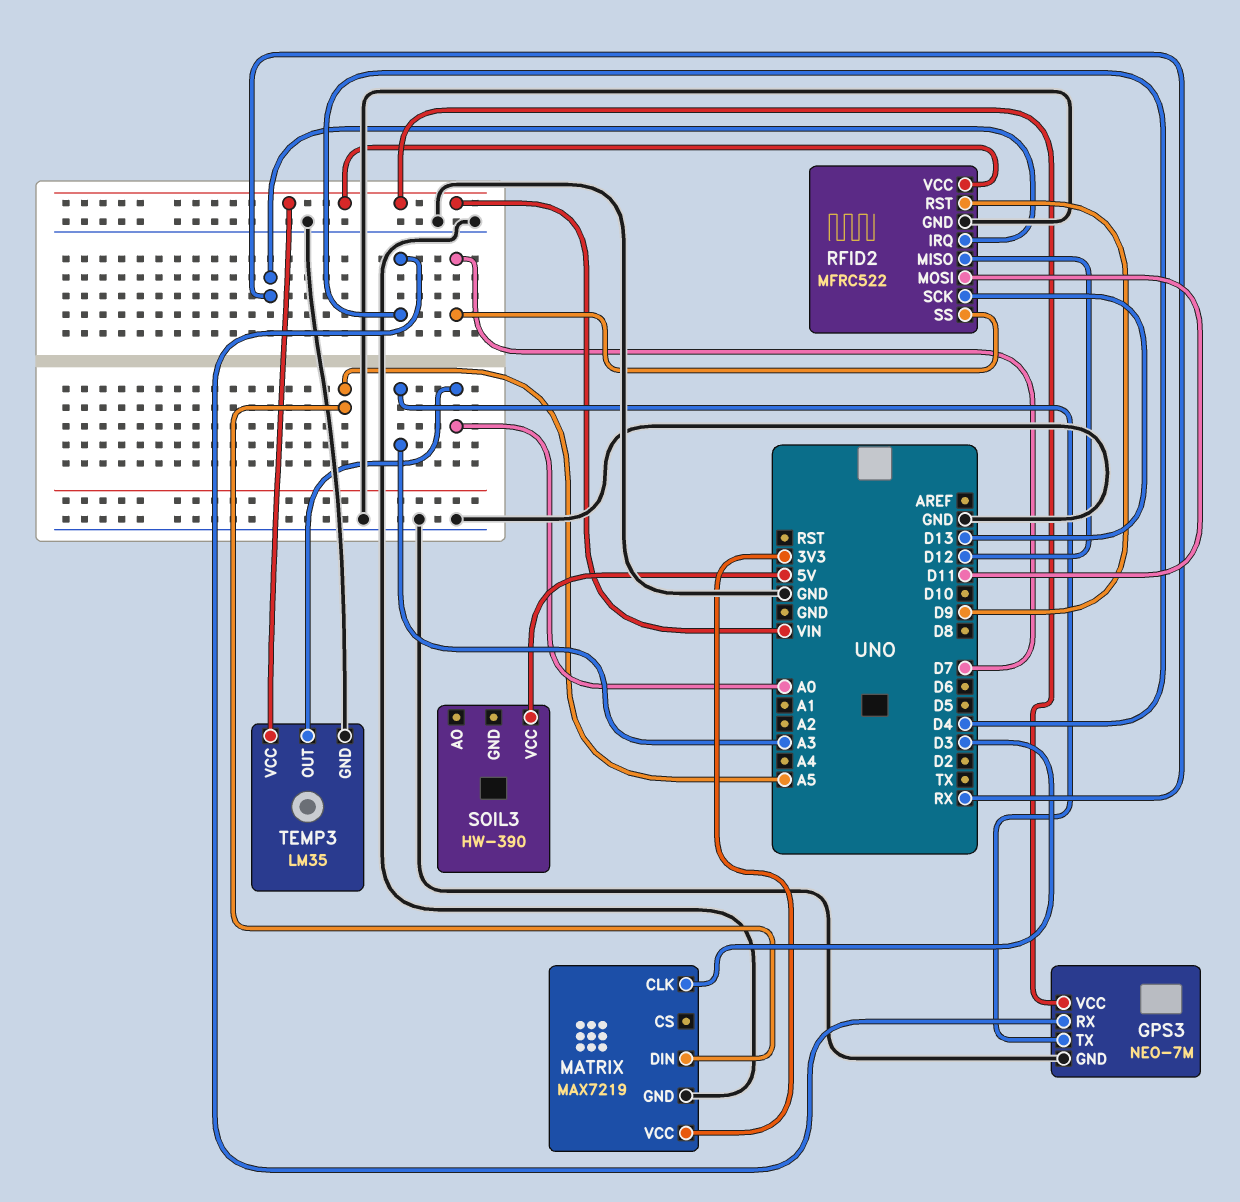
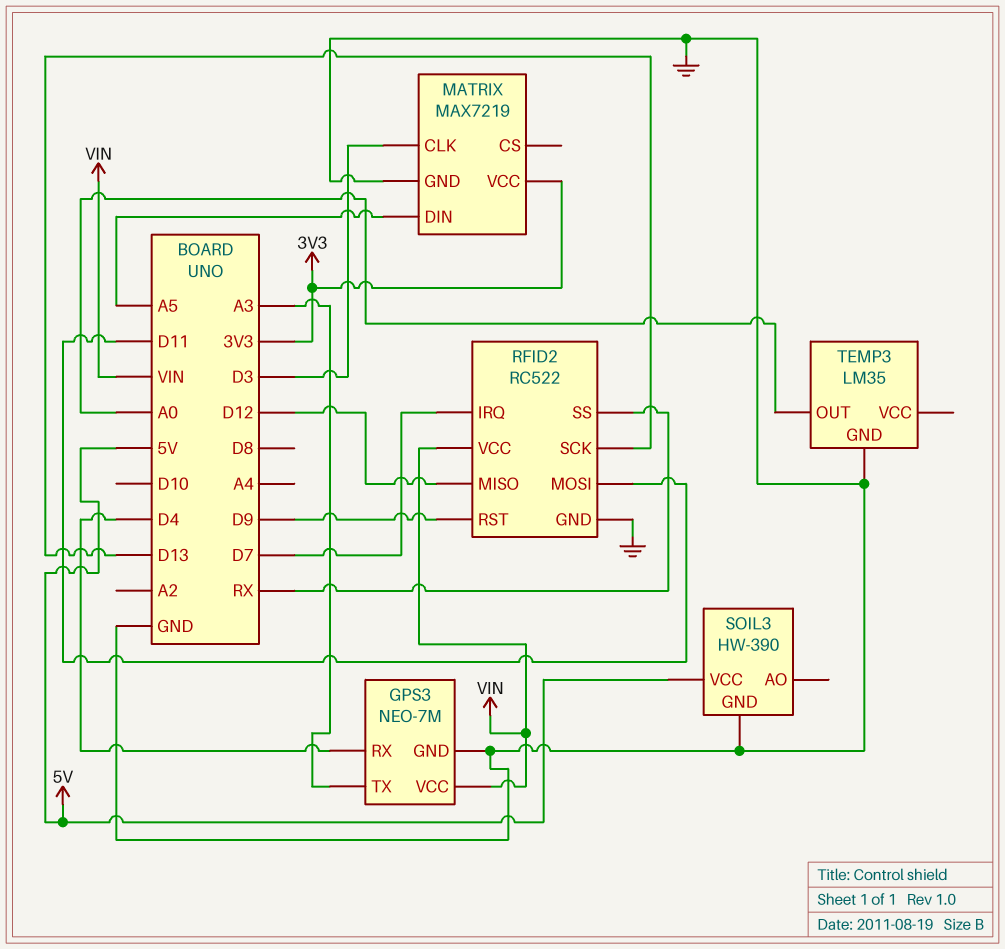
RFID2: MFRC522 -> RC522
RFID2 pin IRQ: RX -> D7
RFID2 pin SS: D7 -> RX
SOIL3 pin GND: none -> GND
TEMP3 pin VCC: VIN -> none

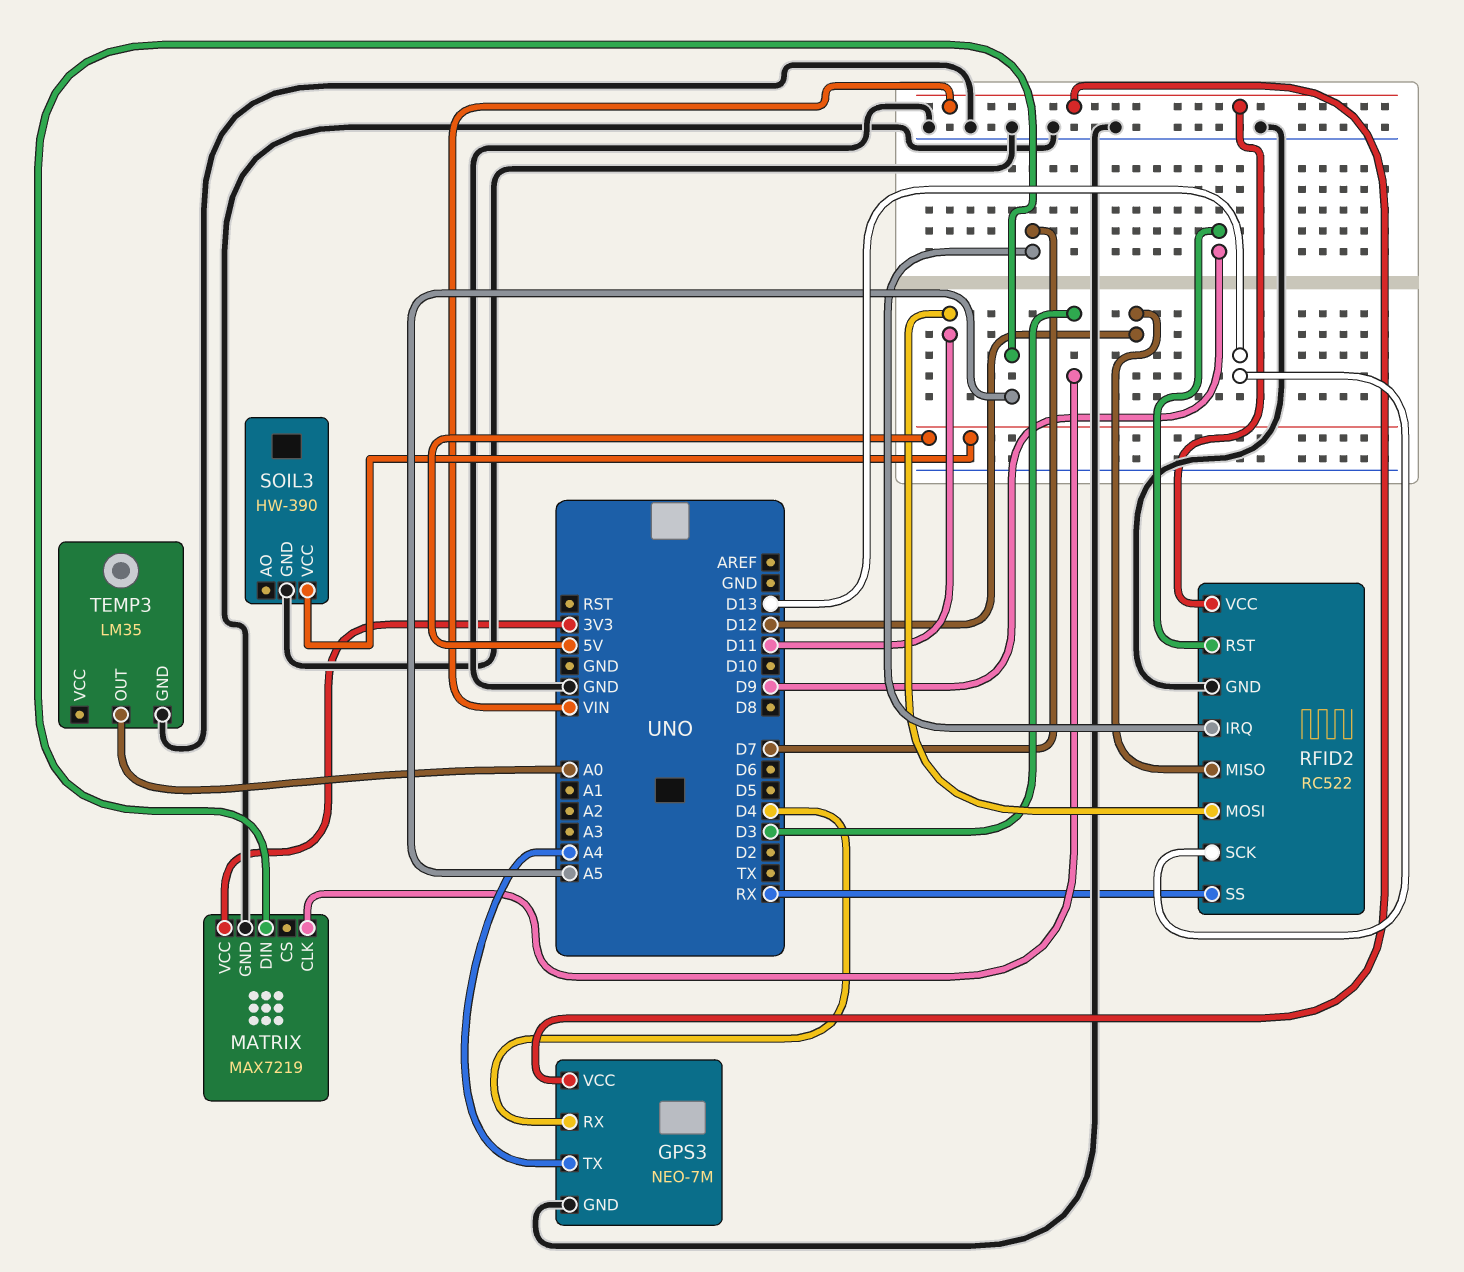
GPS3 pin TX: A3 -> A4

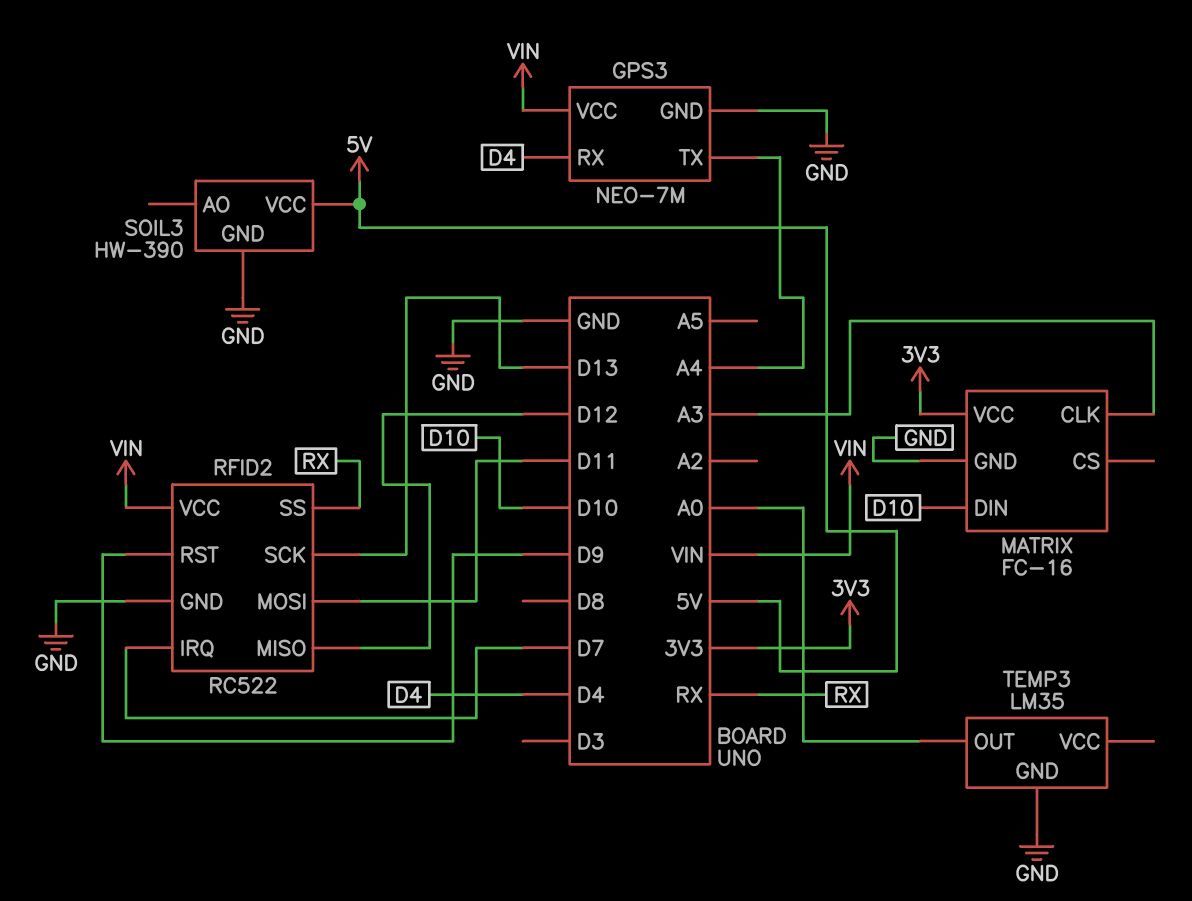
MATRIX: MAX7219 -> FC-16
MATRIX pin CLK: D3 -> A3
MATRIX pin DIN: A5 -> D10

